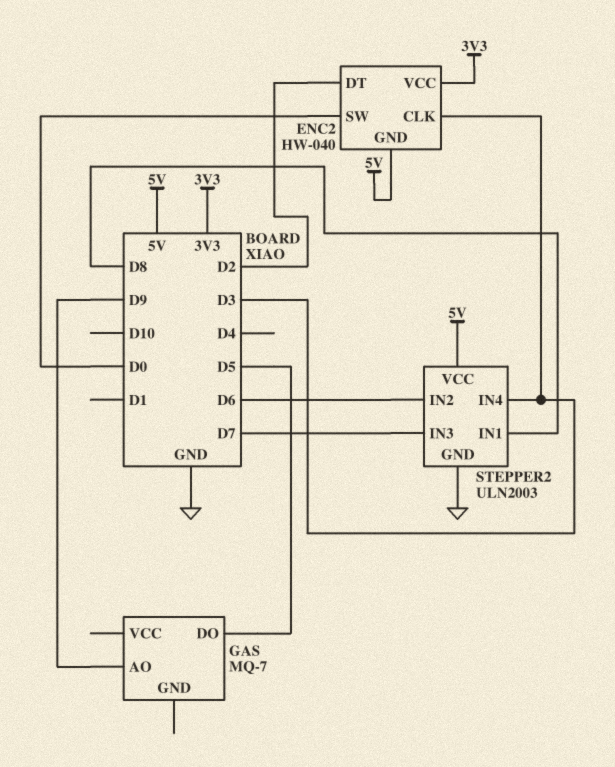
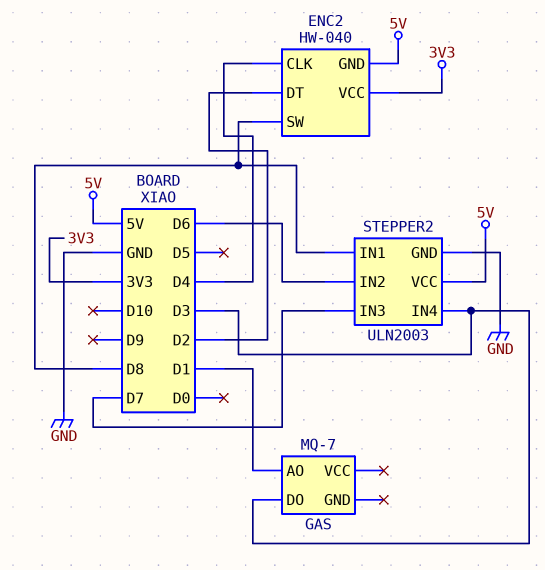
ENC2 pin CLK: D3 -> D4
ENC2 pin SW: D0 -> D8
GAS pin AO: D9 -> D1
GAS pin DO: D5 -> D3

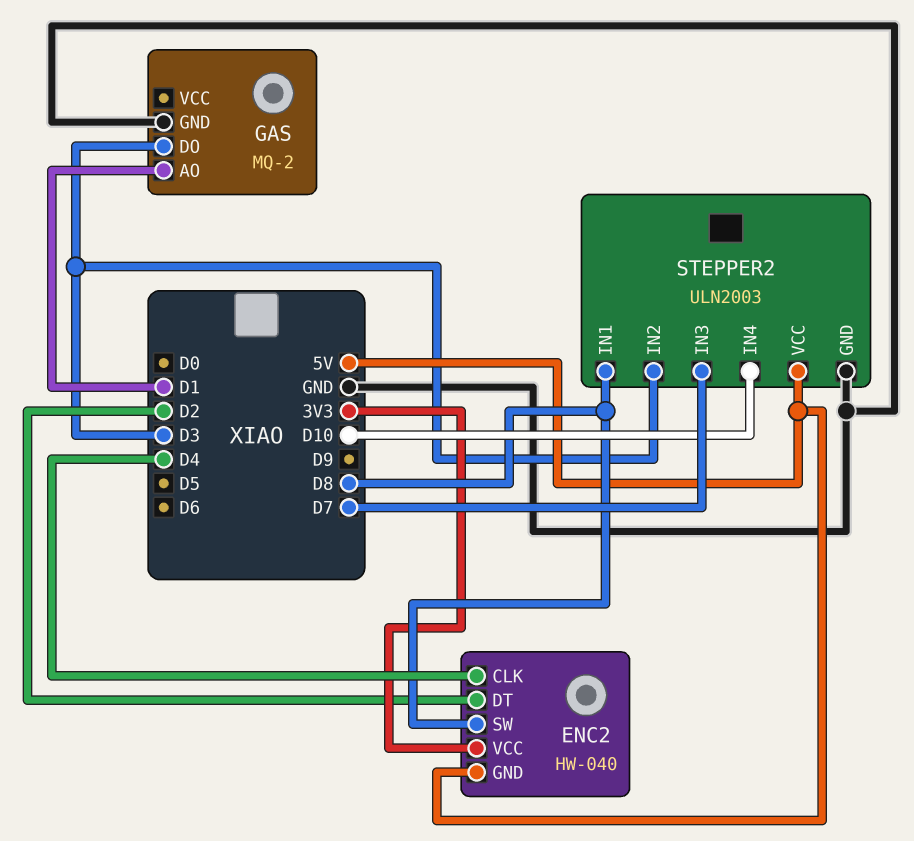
GAS: MQ-7 -> MQ-2
GAS pin GND: none -> GND
STEPPER2 pin IN2: D6 -> D3
STEPPER2 pin IN4: D3 -> D10

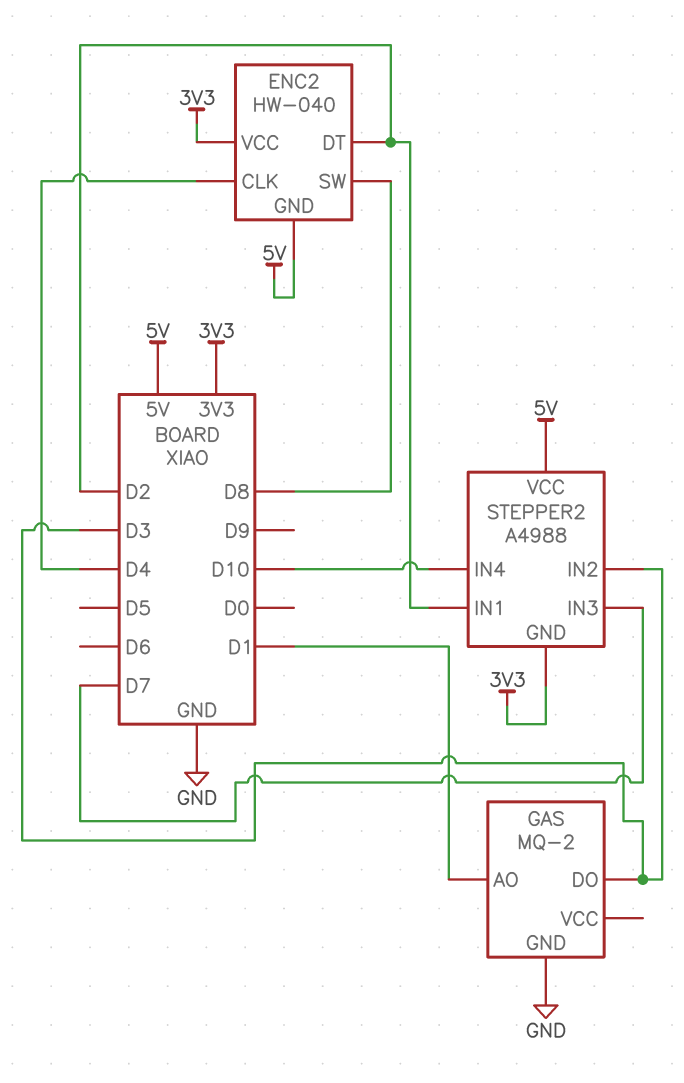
STEPPER2: ULN2003 -> A4988
STEPPER2 pin GND: GND -> 3V3
STEPPER2 pin IN1: D8 -> D2

